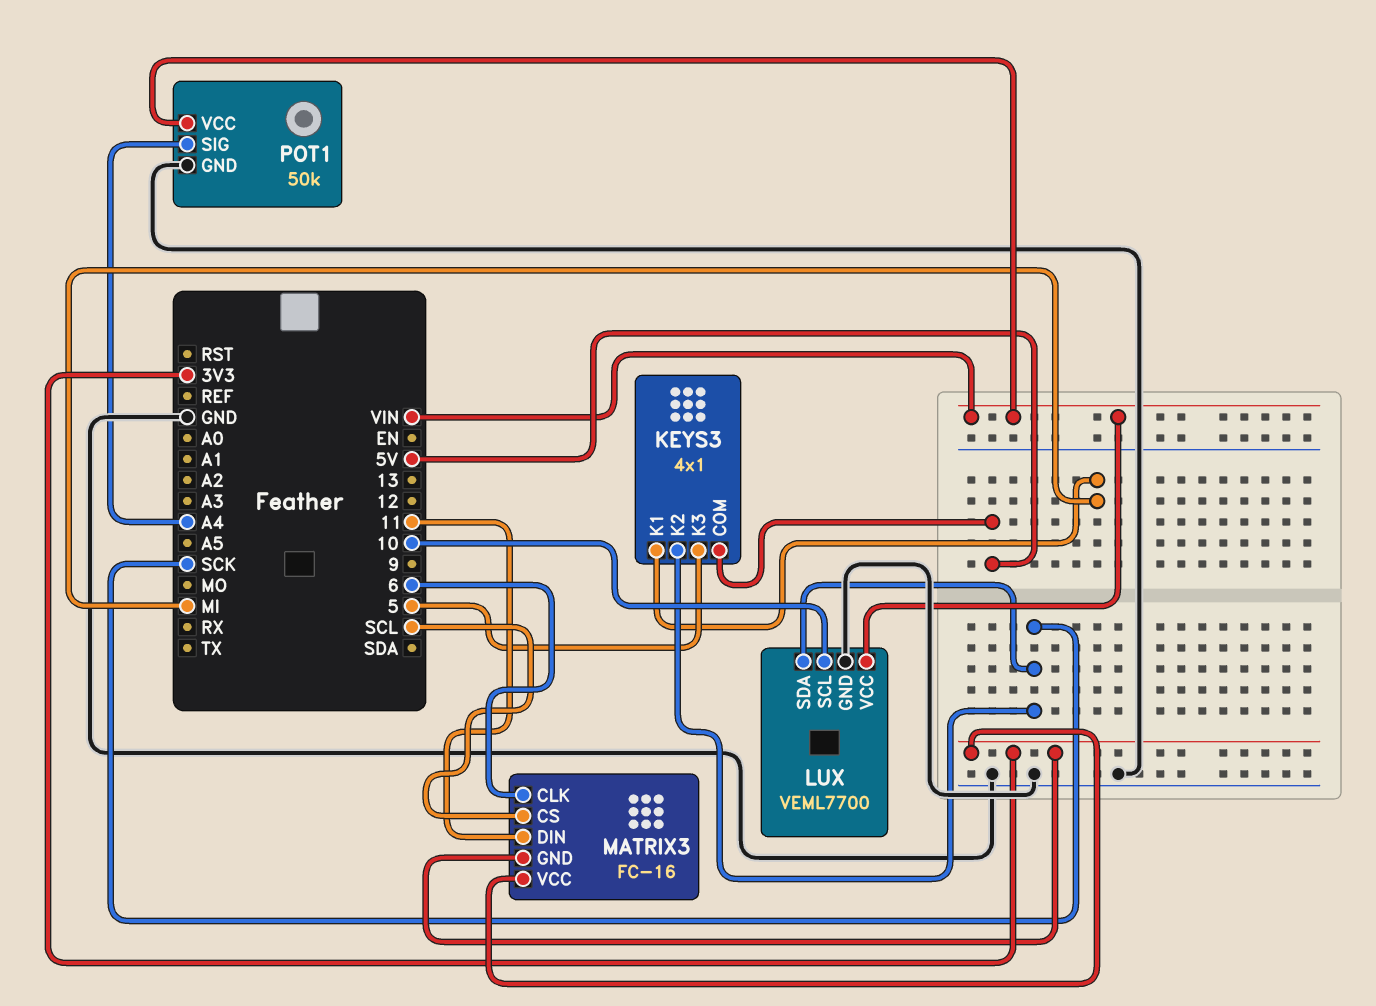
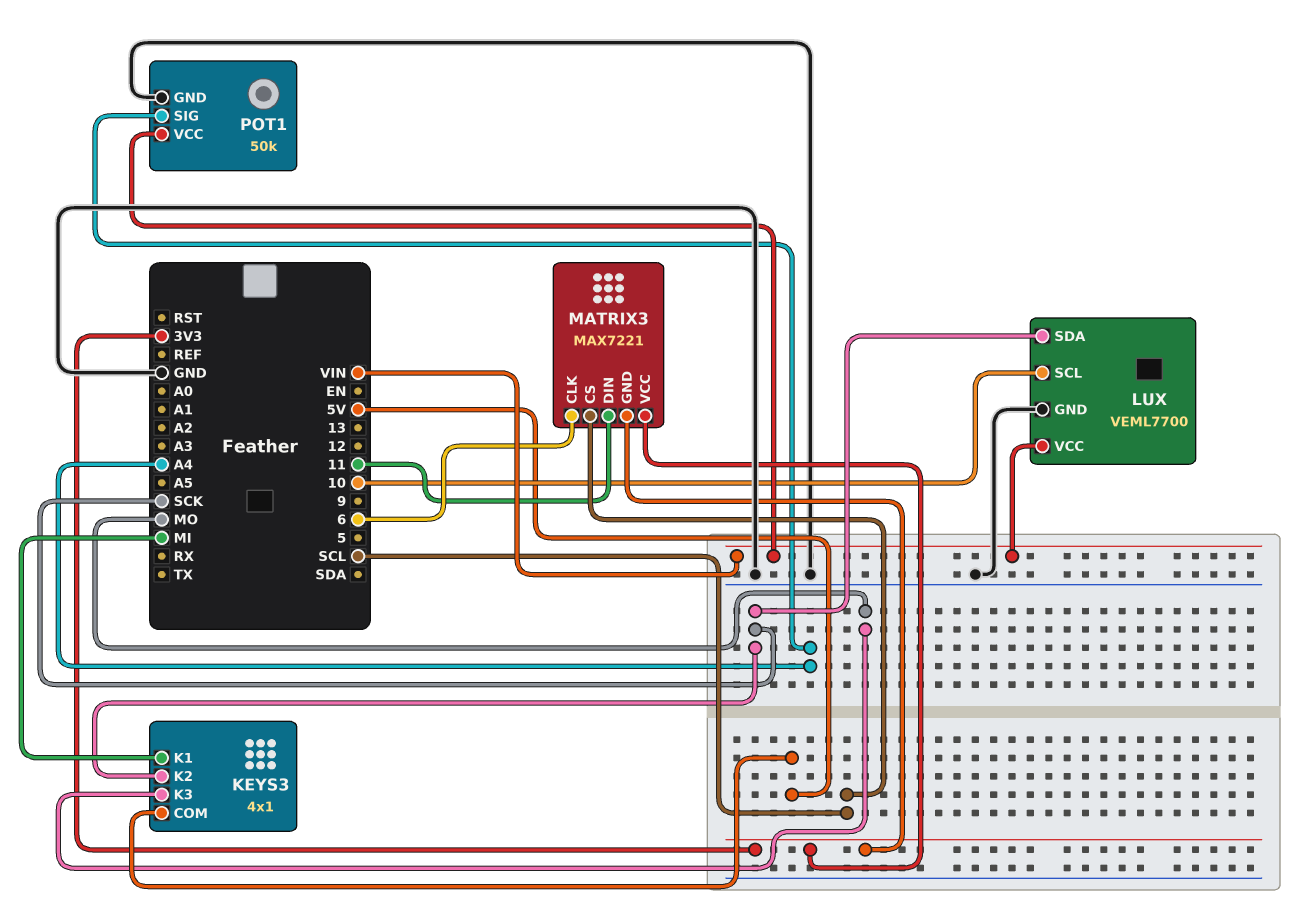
KEYS3 pin K3: 5 -> MO
MATRIX3: FC-16 -> MAX7221

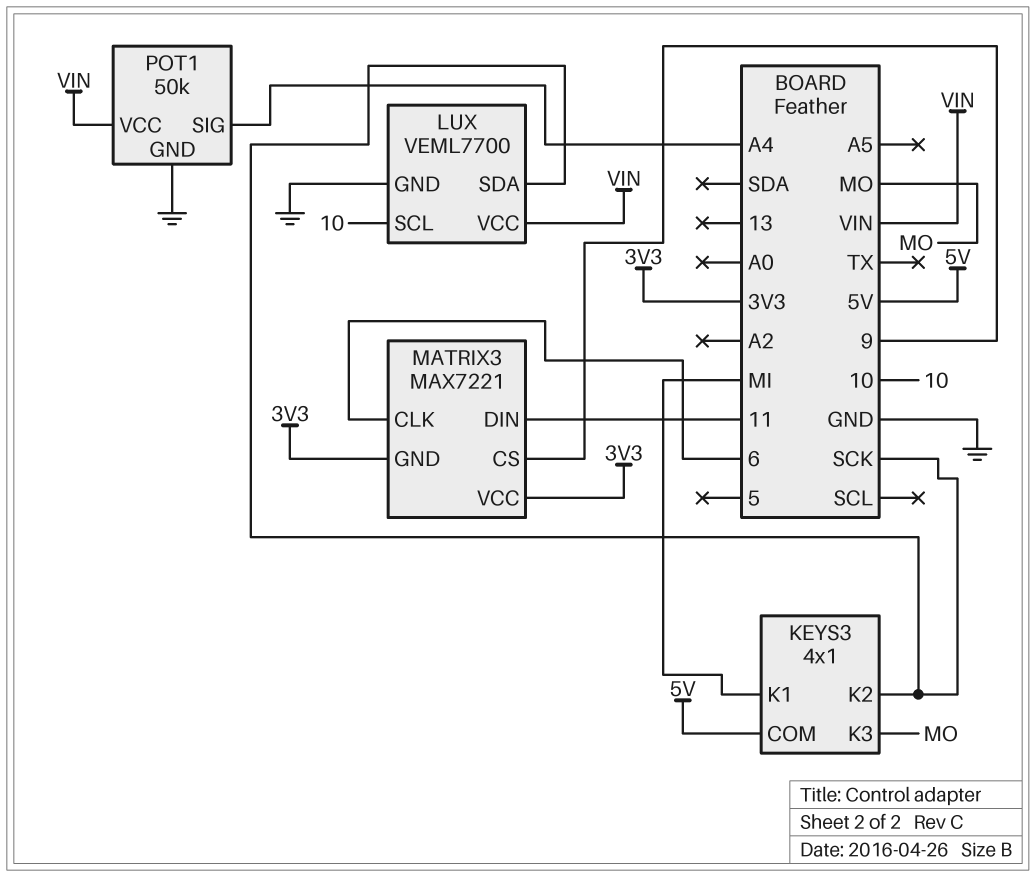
MATRIX3 pin CS: SCL -> 9

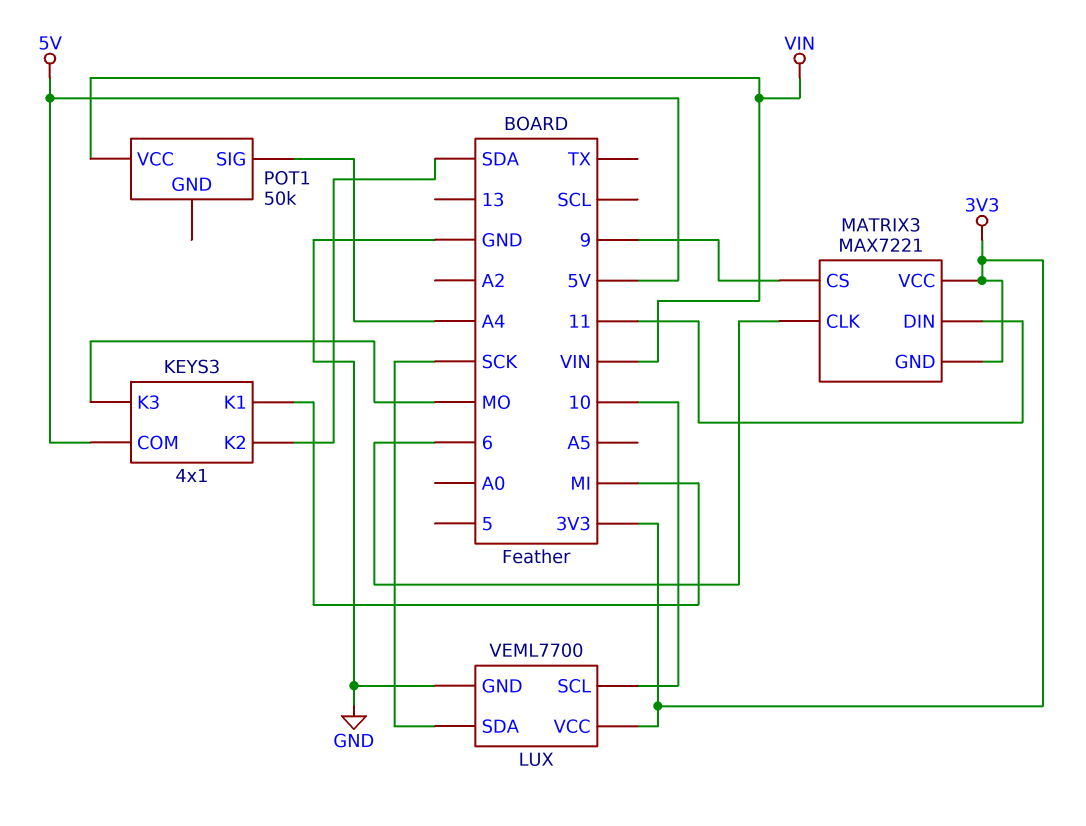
KEYS3 pin K2: SCK -> SDA
LUX pin VCC: VIN -> 3V3
POT1 pin GND: GND -> none

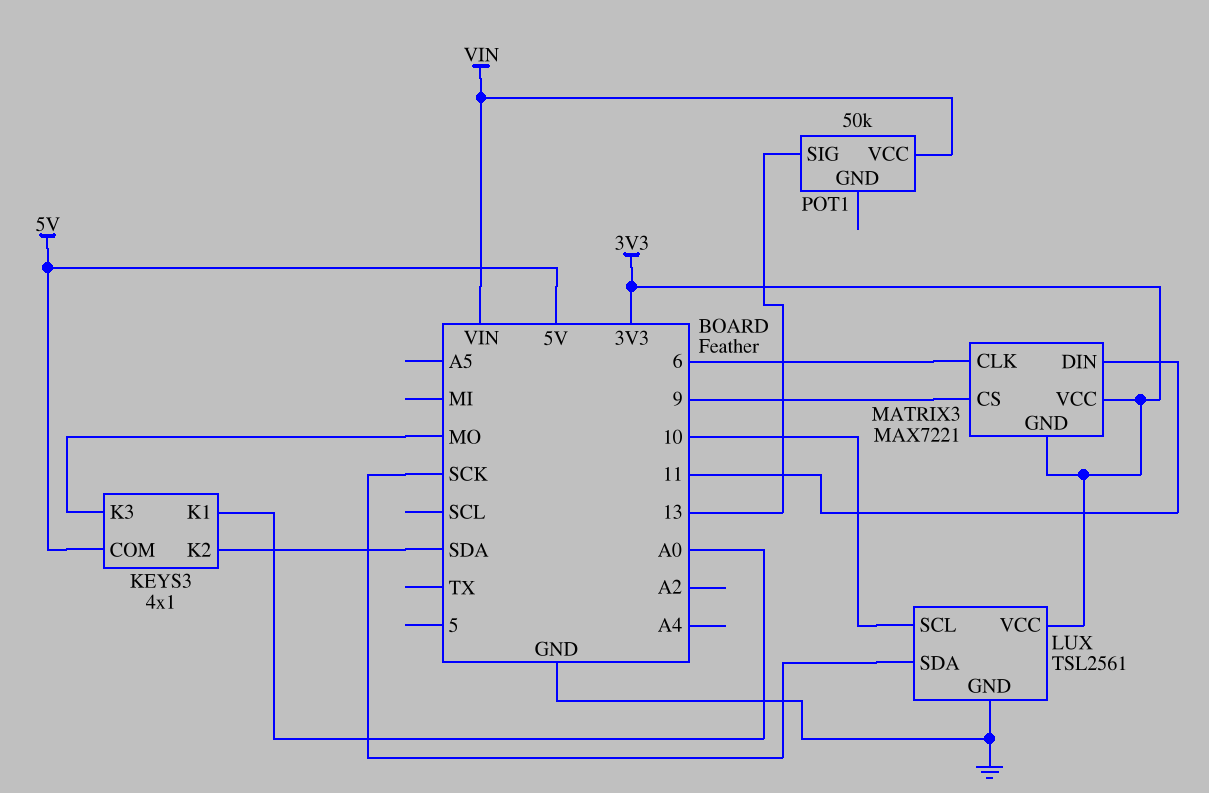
KEYS3 pin K1: MI -> A0
LUX: VEML7700 -> TSL2561
POT1 pin SIG: A4 -> 13

